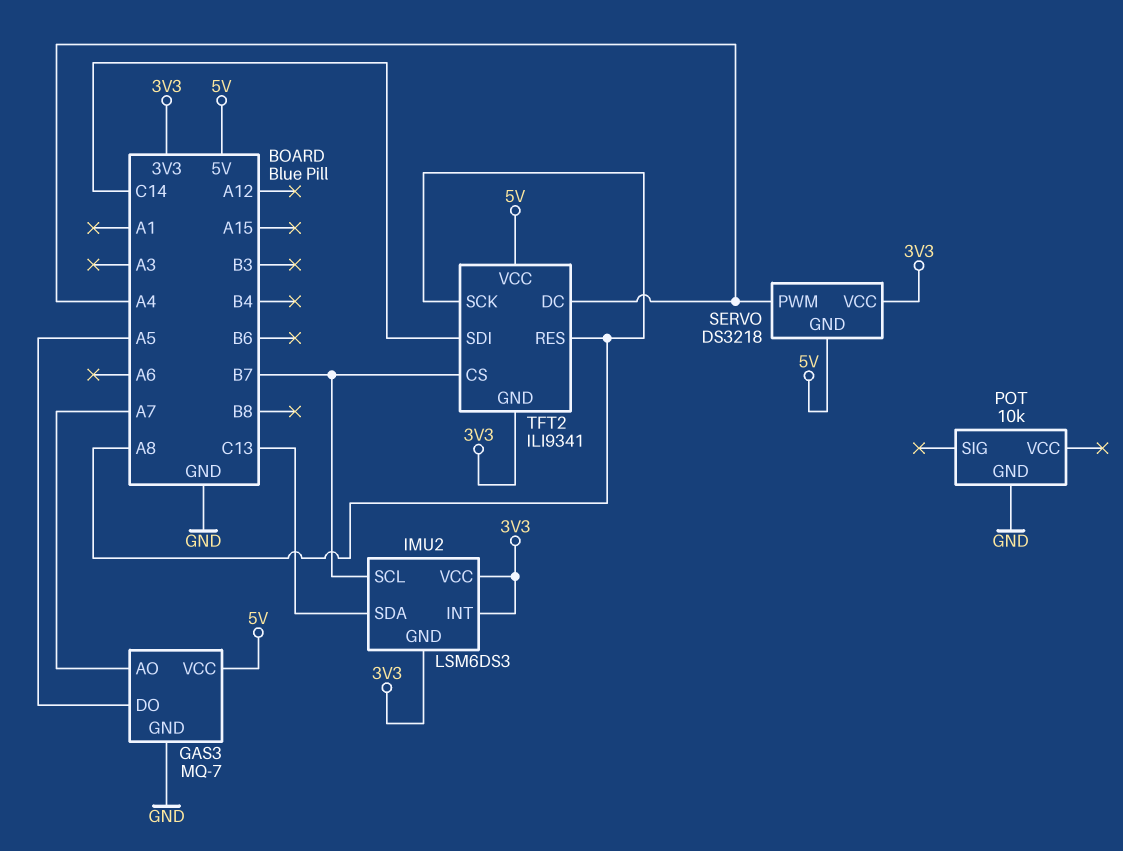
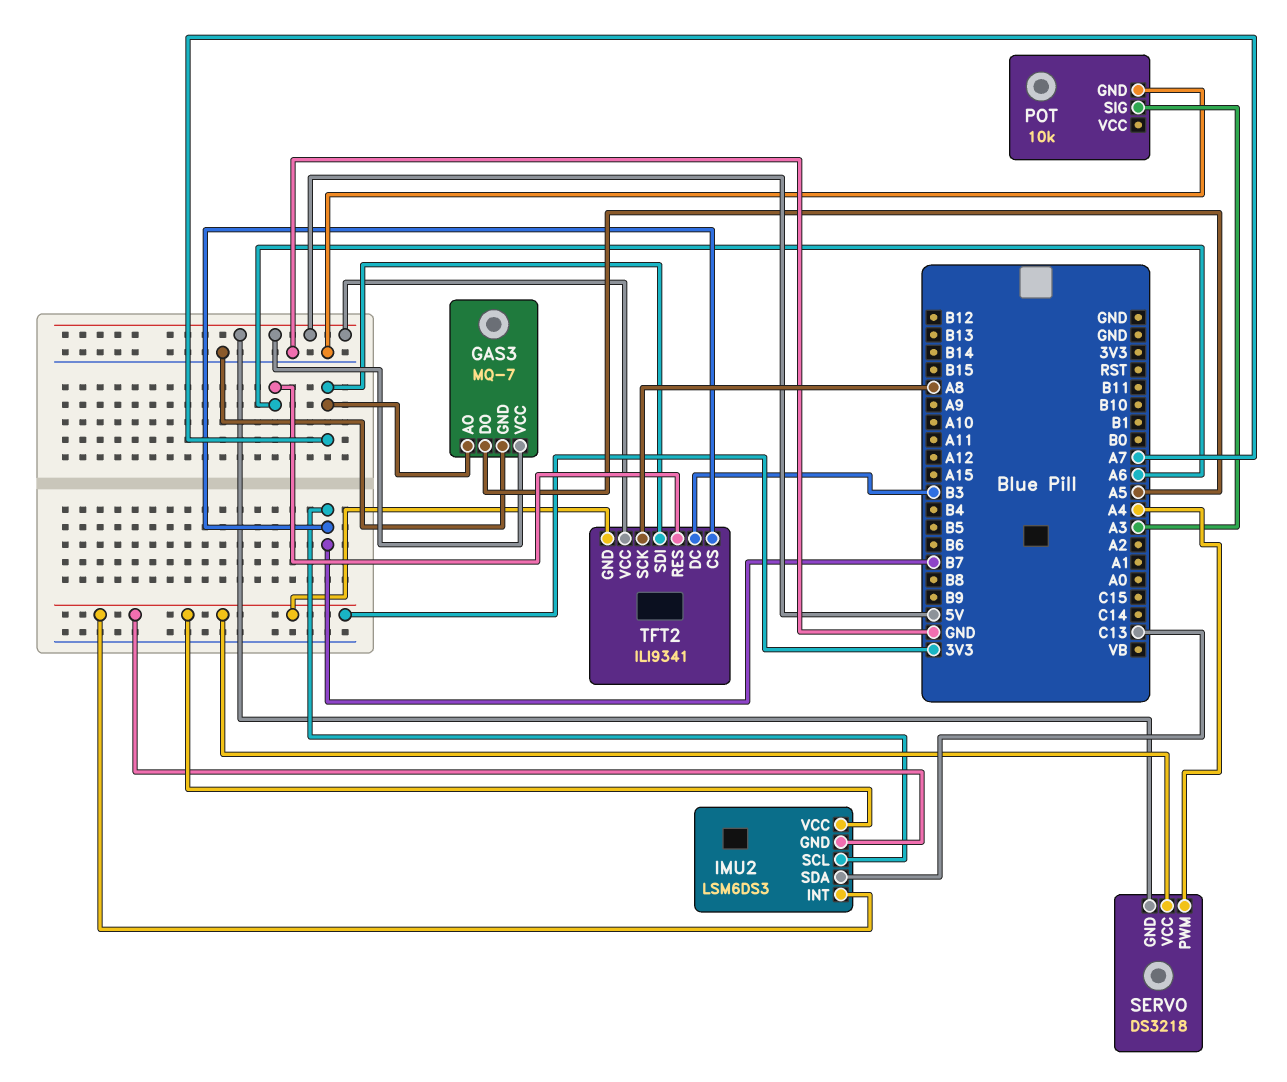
POT pin SIG: none -> A3
TFT2 pin DC: A4 -> B3
TFT2 pin RES: A8 -> A6
TFT2 pin SDI: C14 -> A7

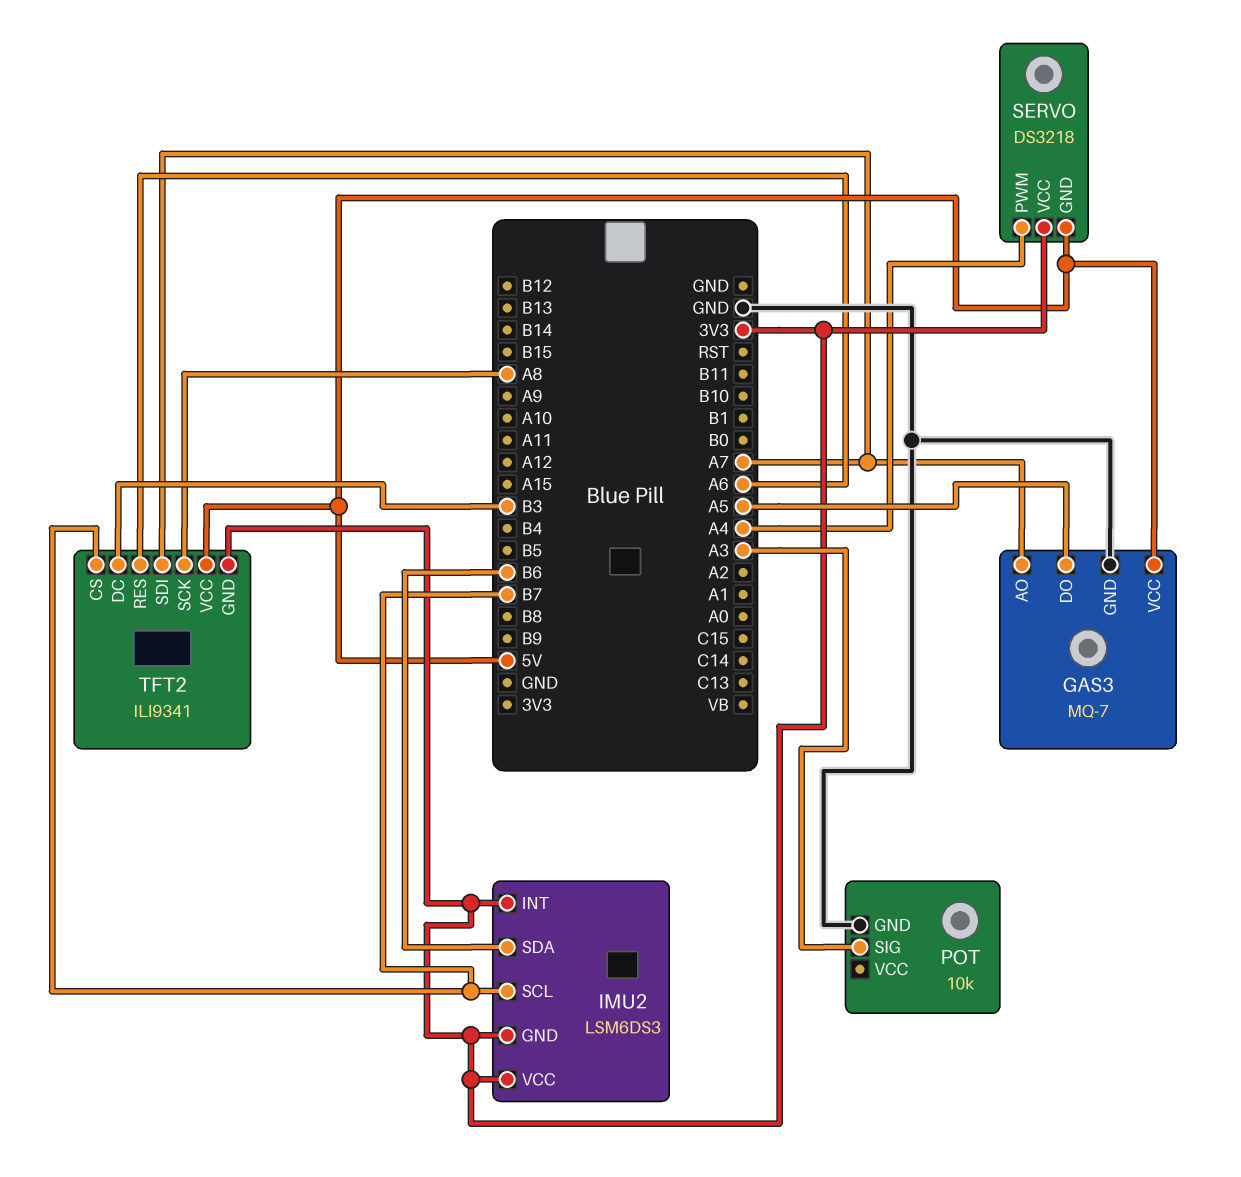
IMU2 pin SDA: C13 -> B6

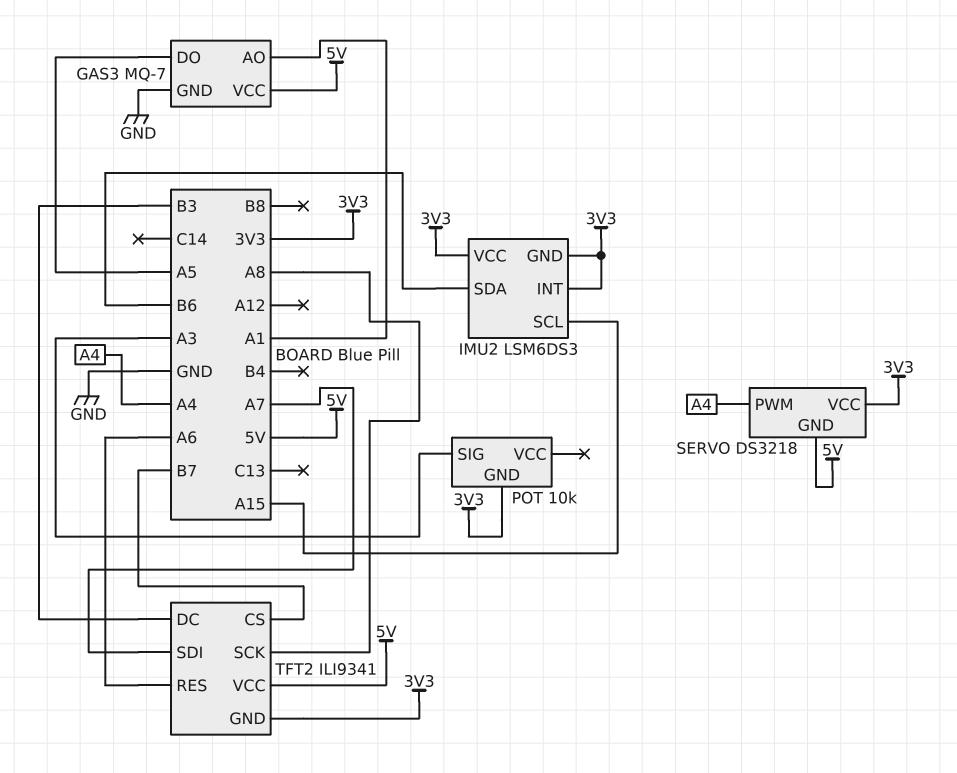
GAS3 pin AO: A7 -> A1
IMU2 pin SCL: B7 -> A15
POT pin GND: GND -> 3V3

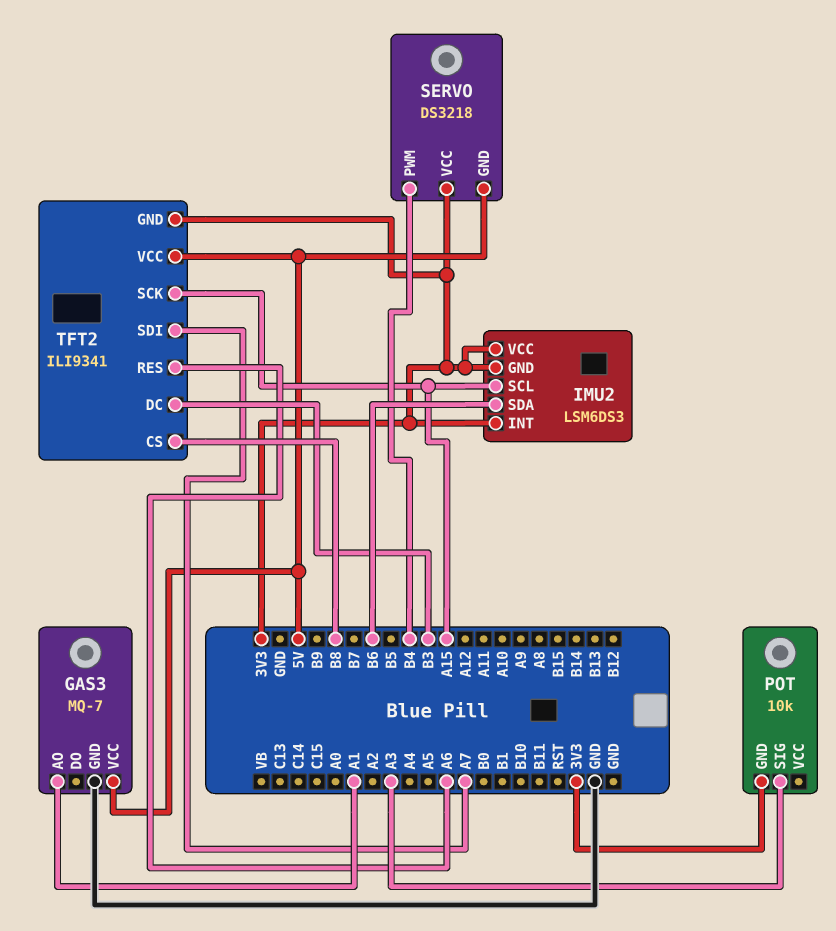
GAS3 pin DO: A5 -> none
SERVO pin PWM: A4 -> B4
TFT2 pin CS: B7 -> B8
TFT2 pin SCK: A8 -> A15

